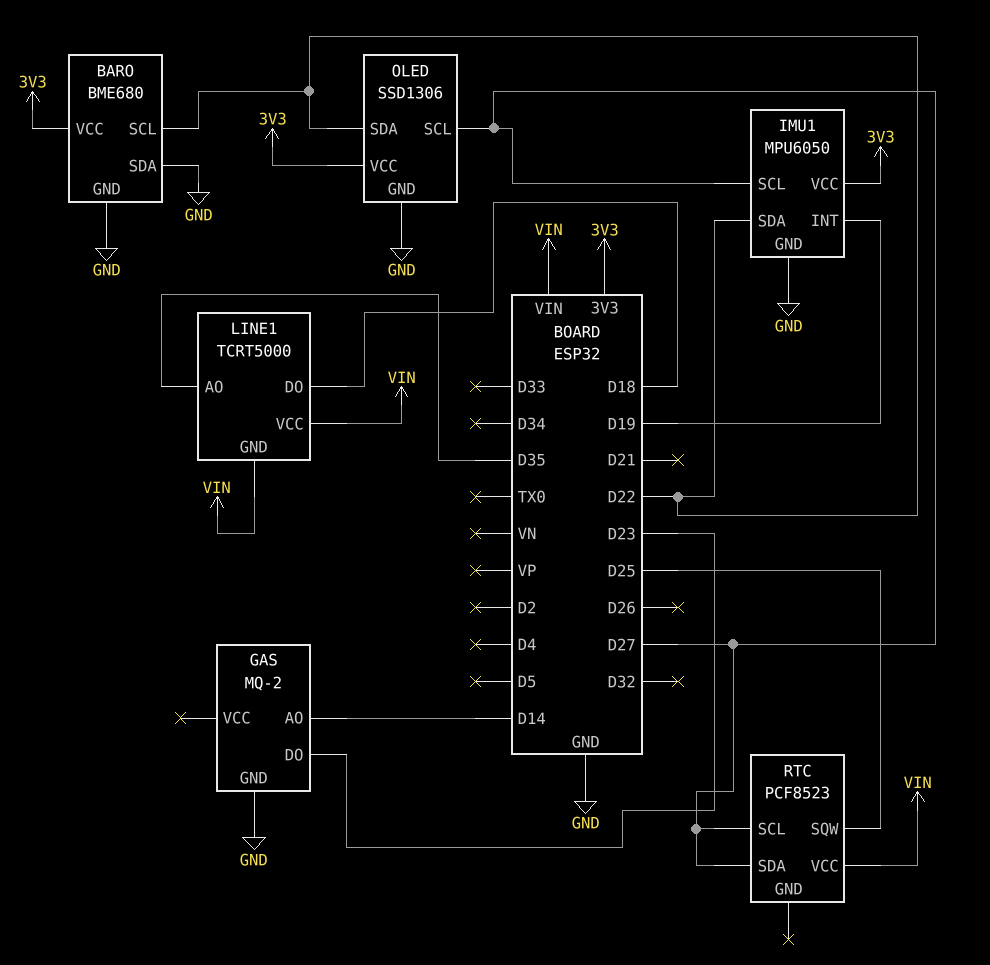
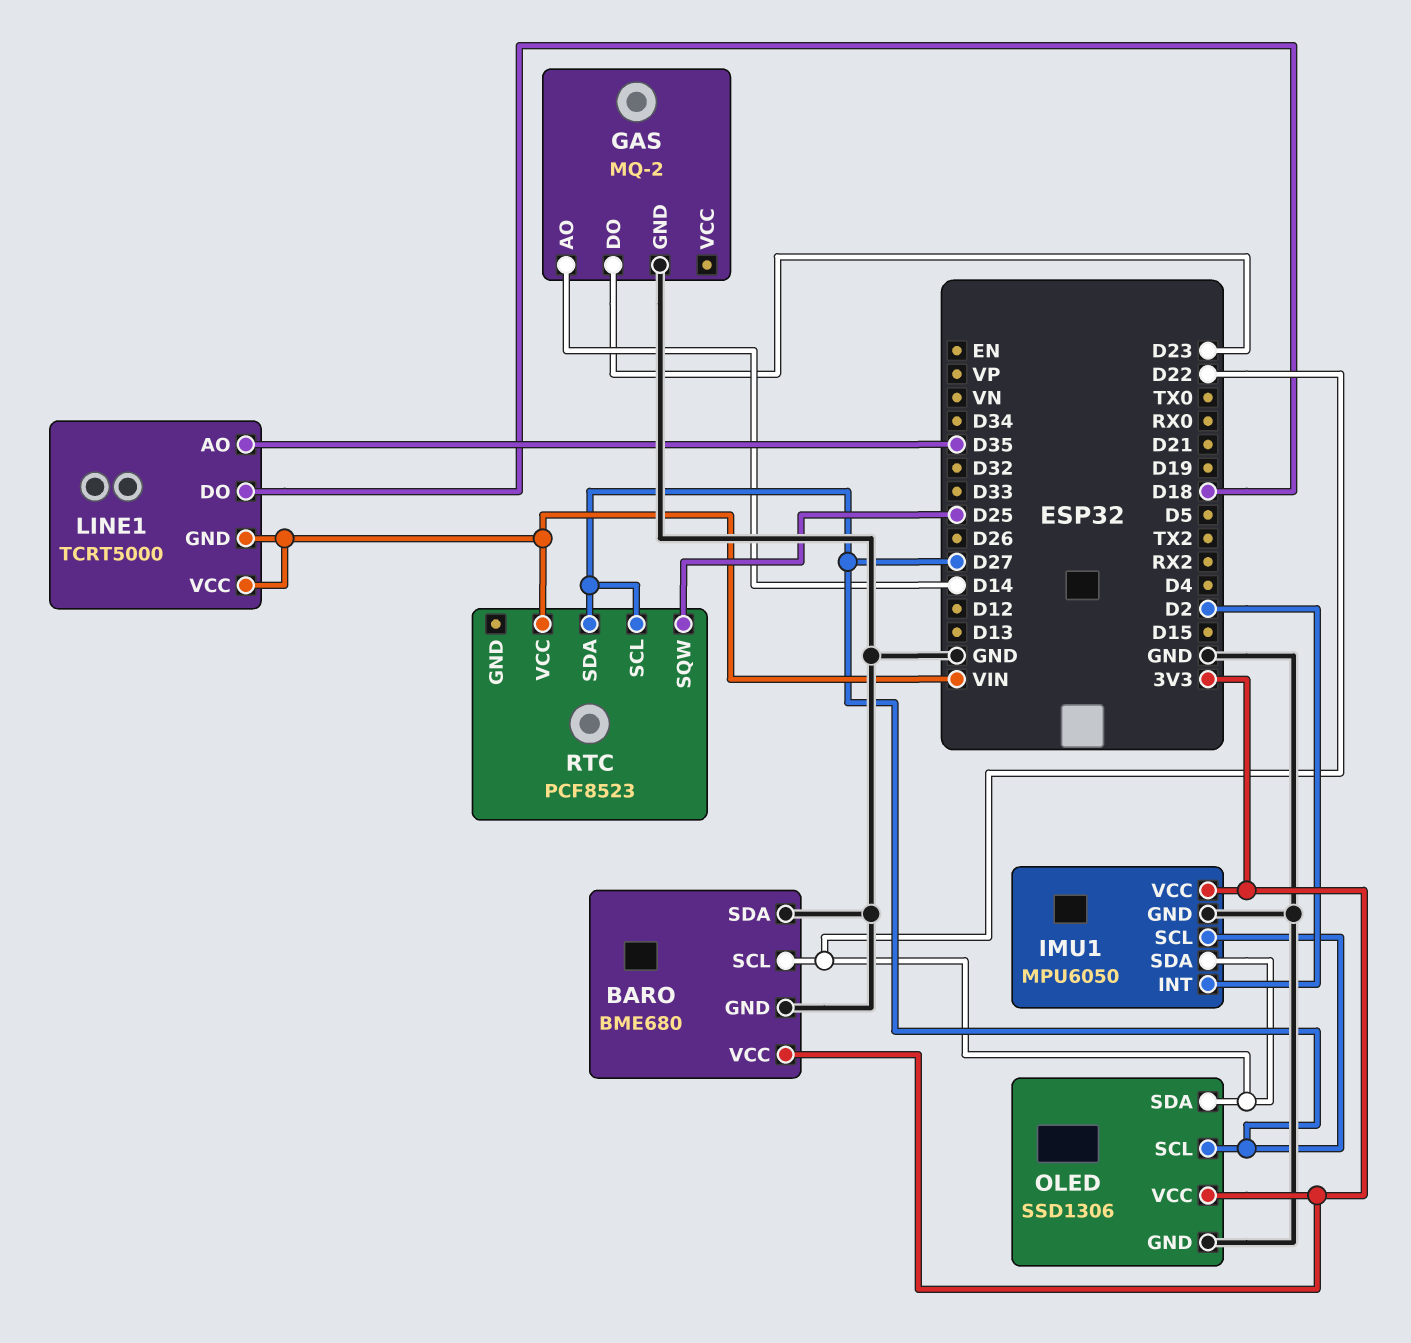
IMU1 pin INT: D19 -> D2

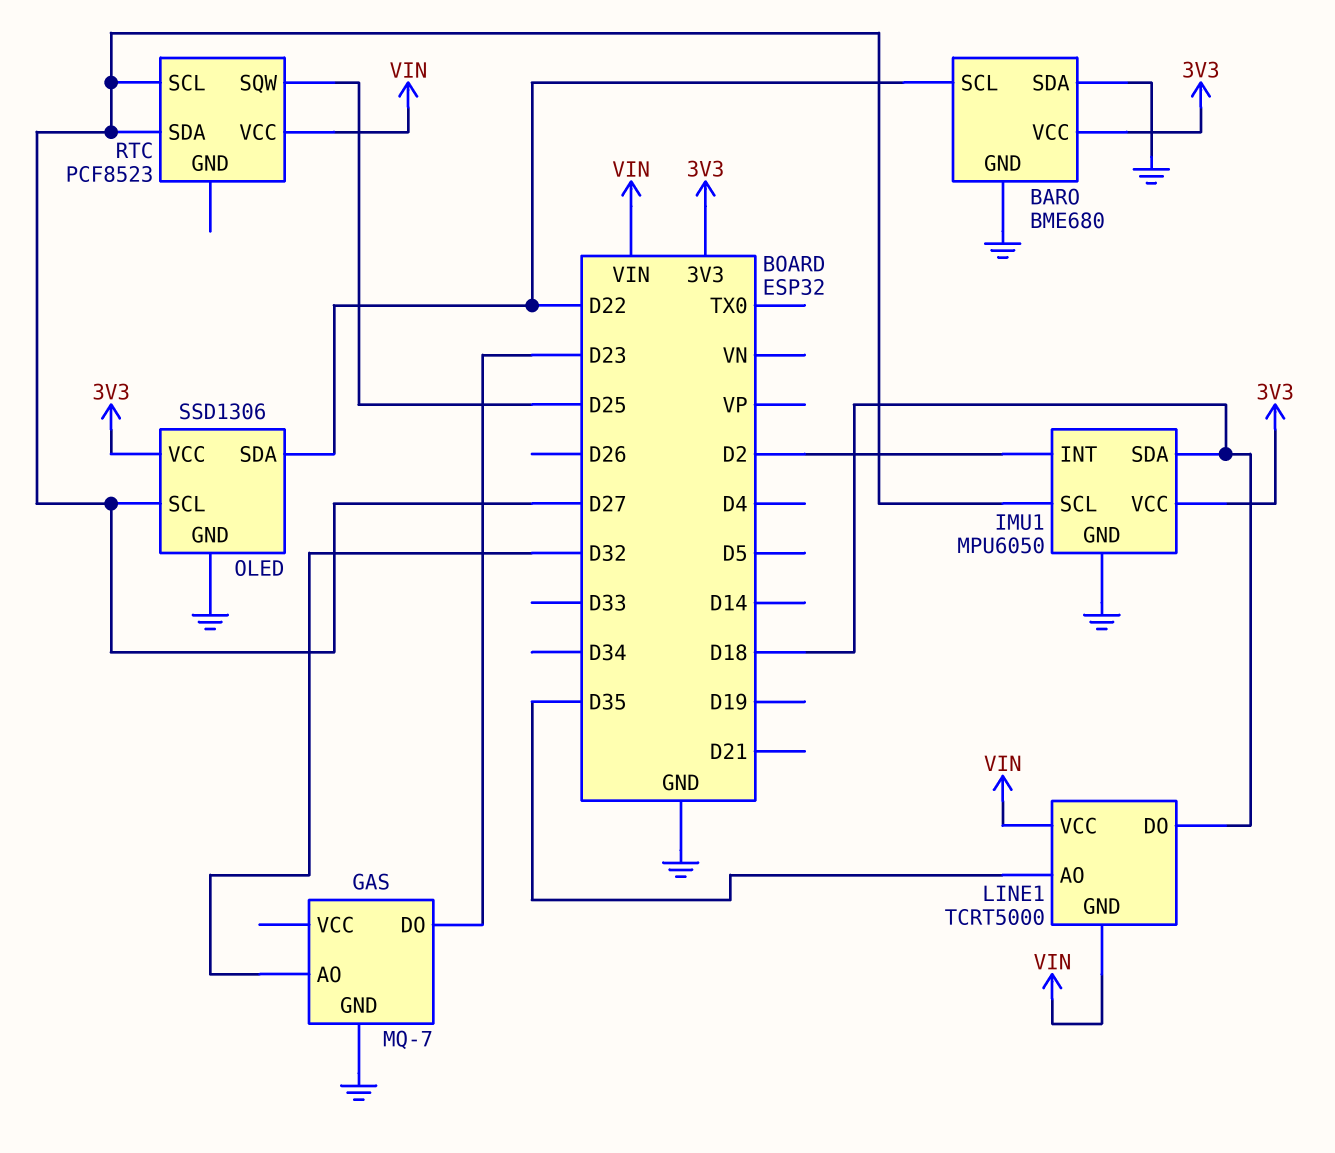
GAS: MQ-2 -> MQ-7
GAS pin AO: D14 -> D32
IMU1 pin SDA: D22 -> D18

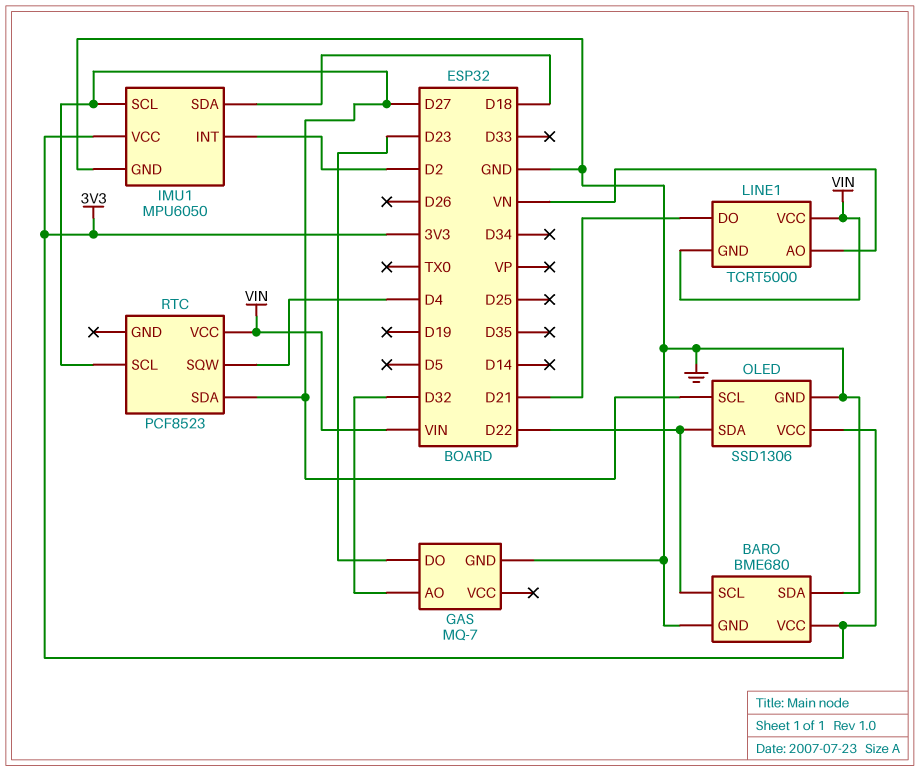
LINE1 pin AO: D35 -> VN
LINE1 pin DO: D18 -> D21
RTC pin SQW: D25 -> D4

